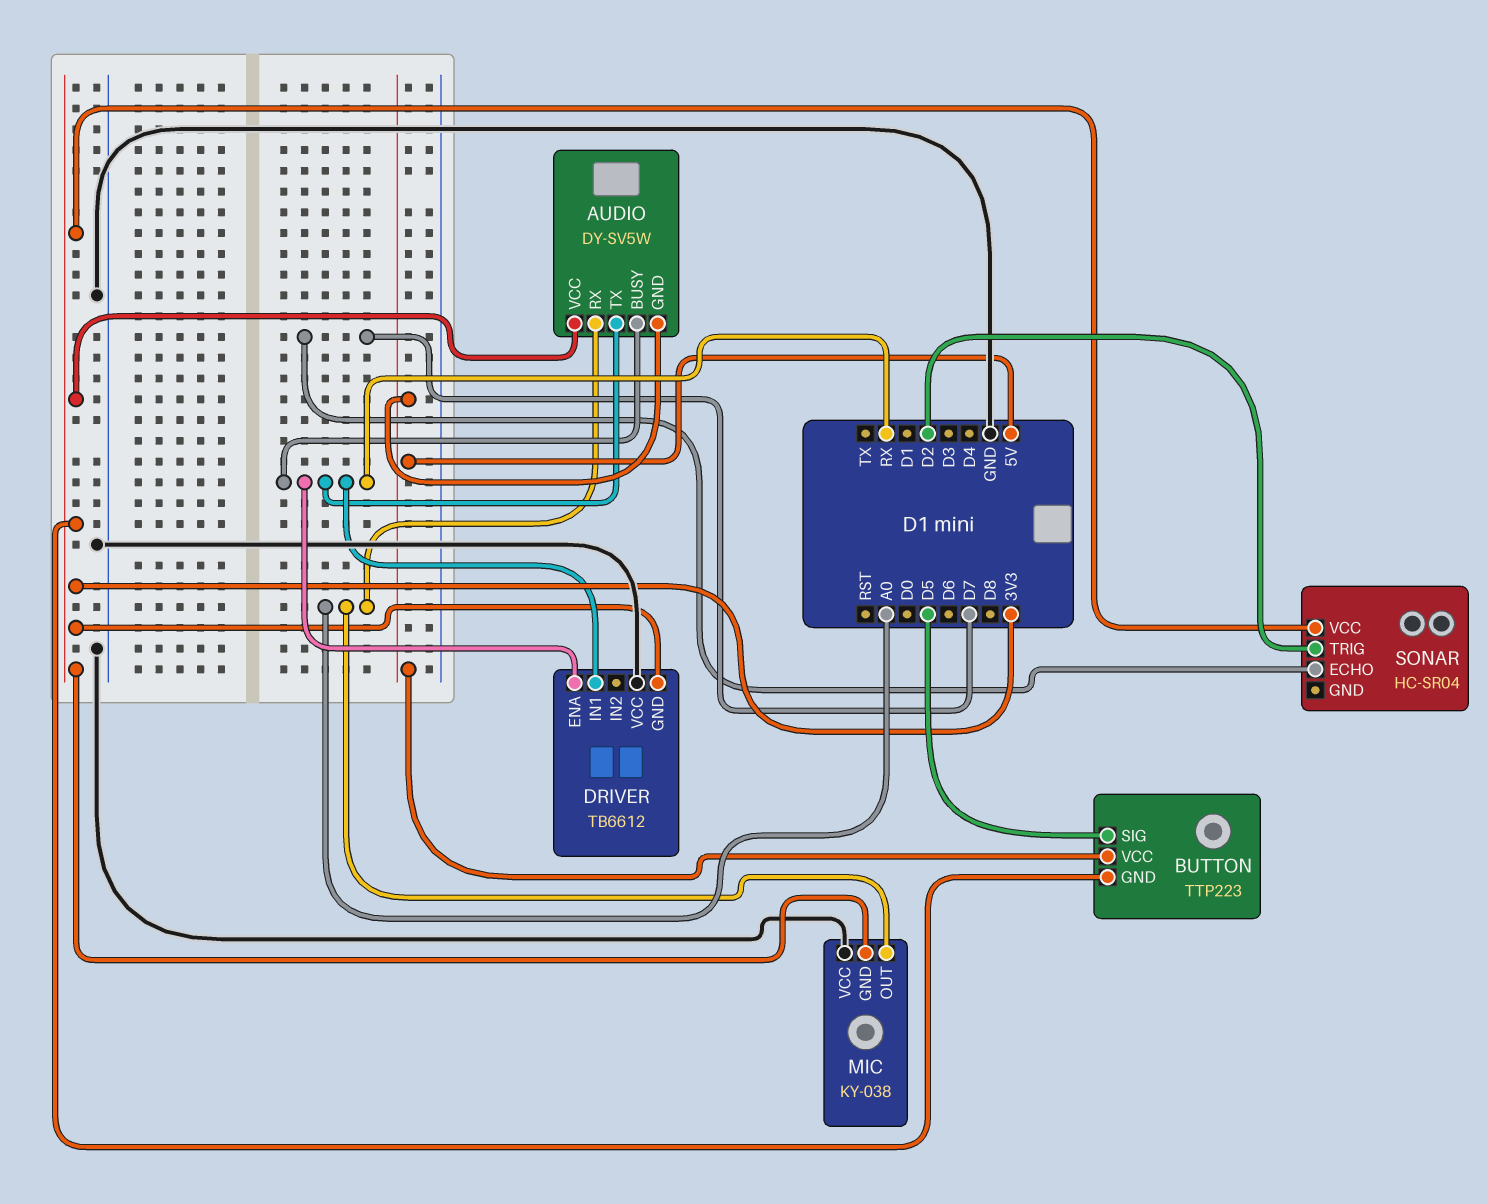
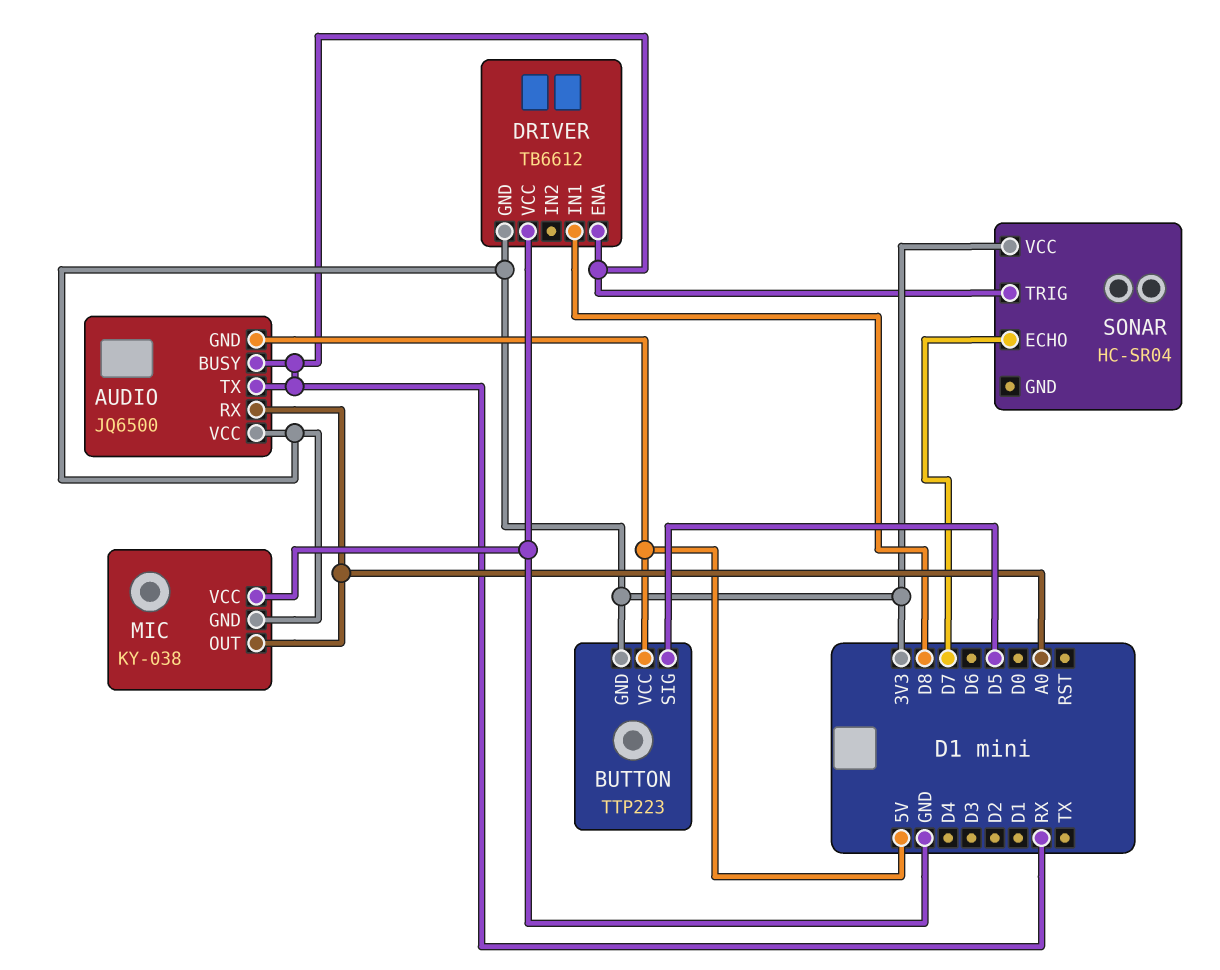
AUDIO: DY-SV5W -> JQ6500
DRIVER pin IN1: RX -> D8
SONAR pin TRIG: D2 -> RX

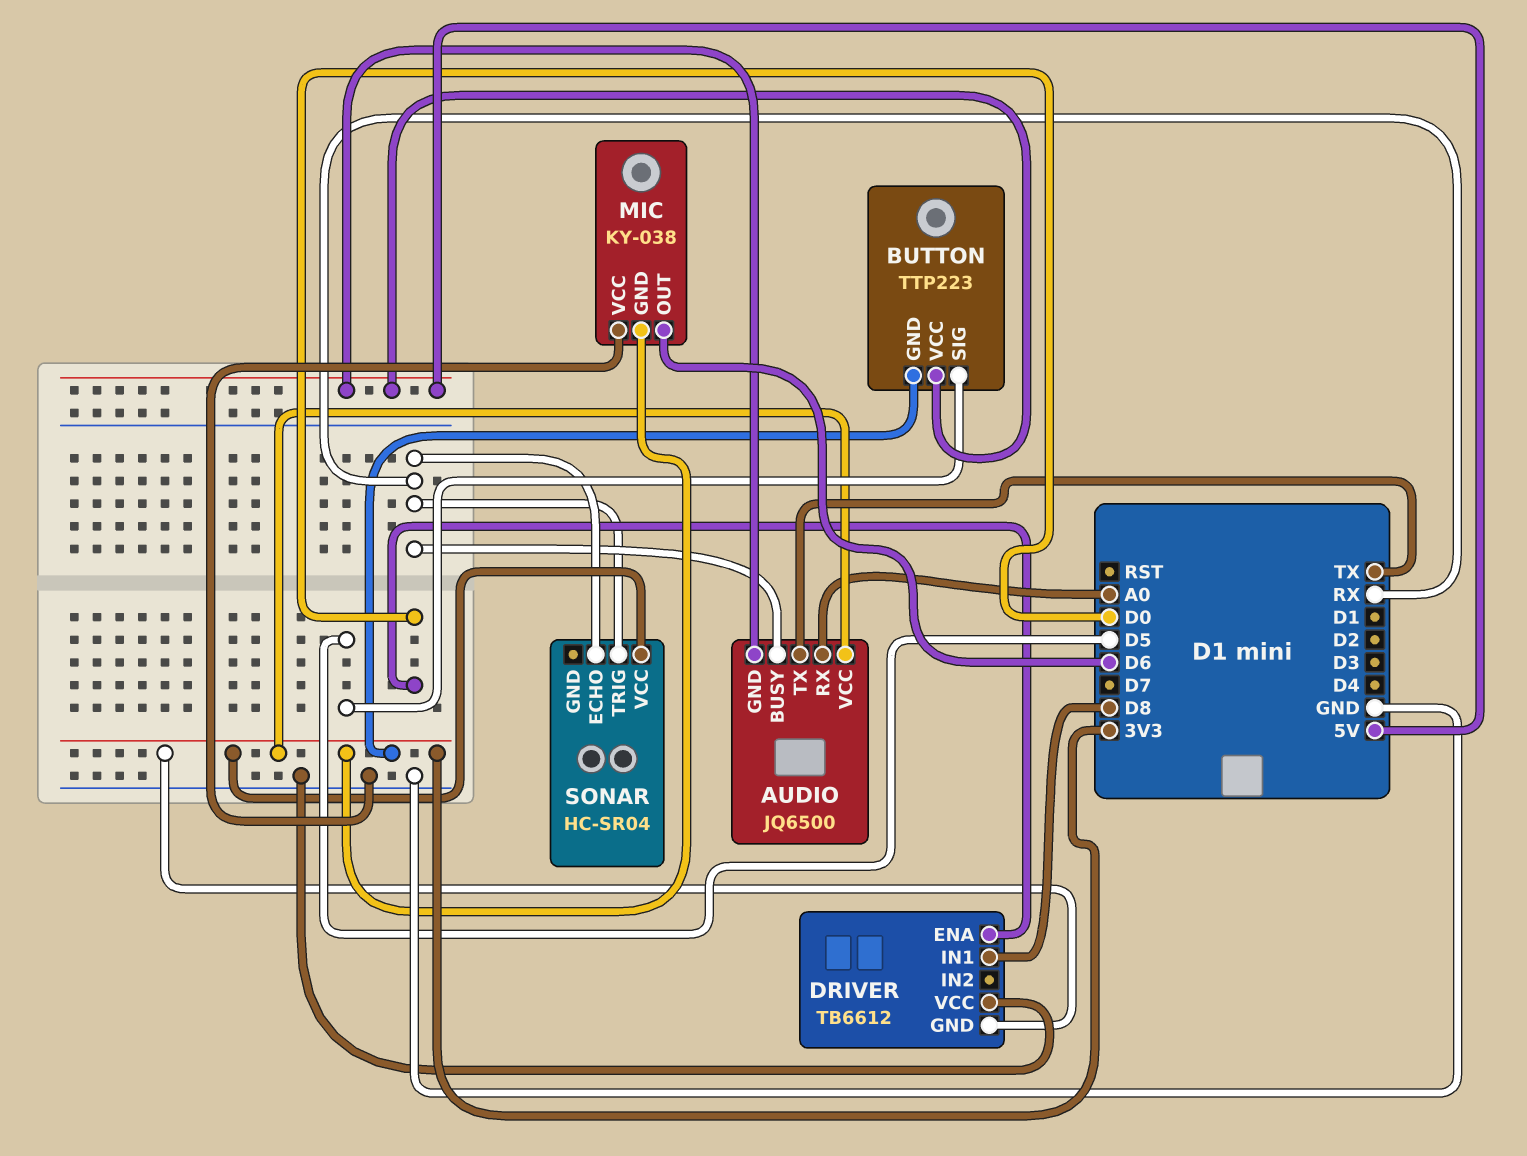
AUDIO pin TX: RX -> TX
DRIVER pin ENA: RX -> D0
MIC pin OUT: A0 -> D6
SONAR pin ECHO: D7 -> RX

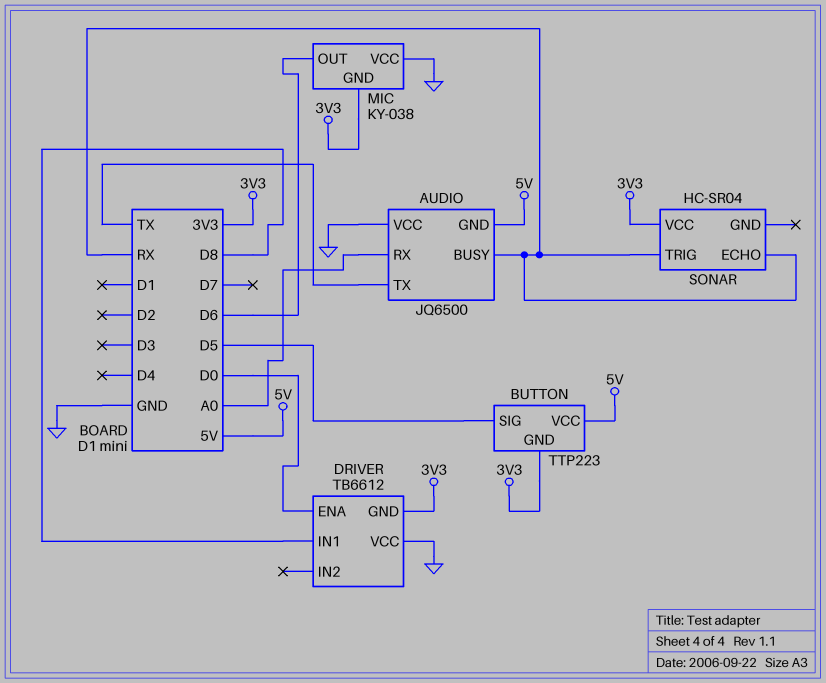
AUDIO pin VCC: 3V3 -> GND

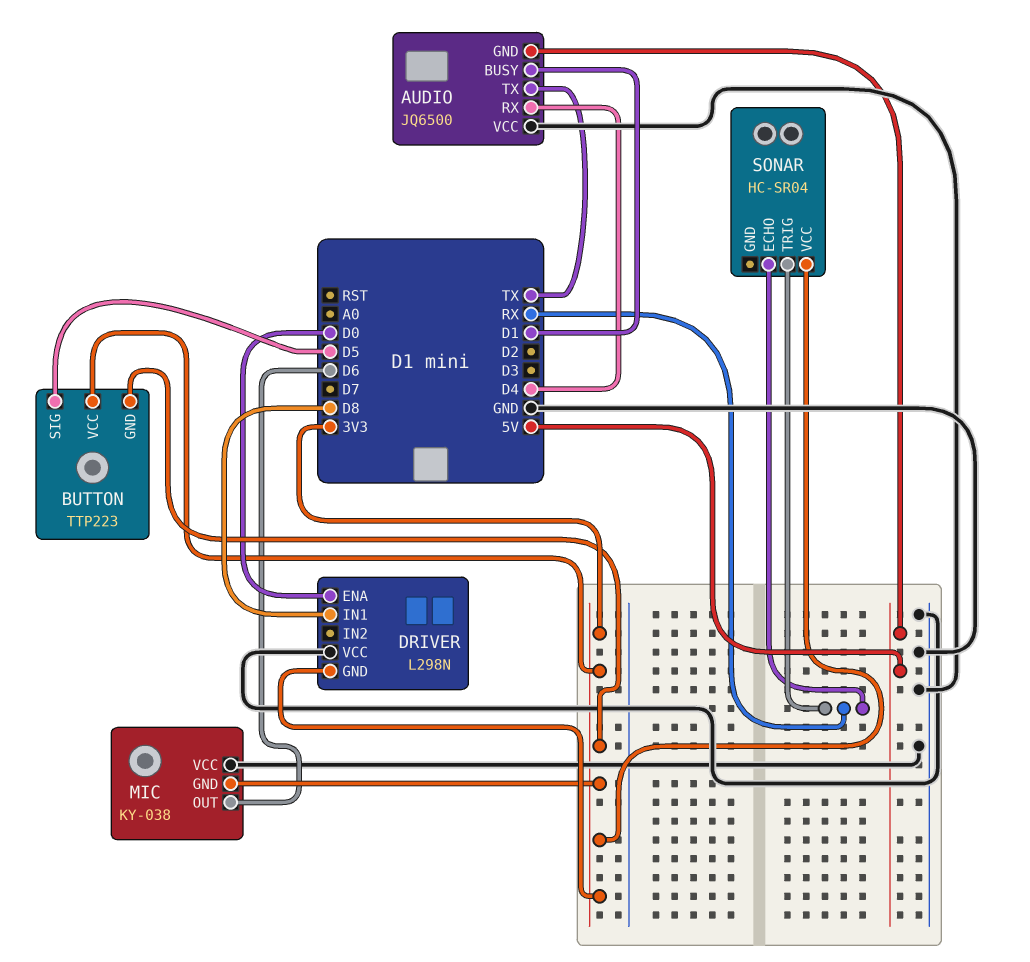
AUDIO pin BUSY: RX -> D1
AUDIO pin RX: A0 -> D4
BUTTON pin VCC: 5V -> 3V3
DRIVER: TB6612 -> L298N

